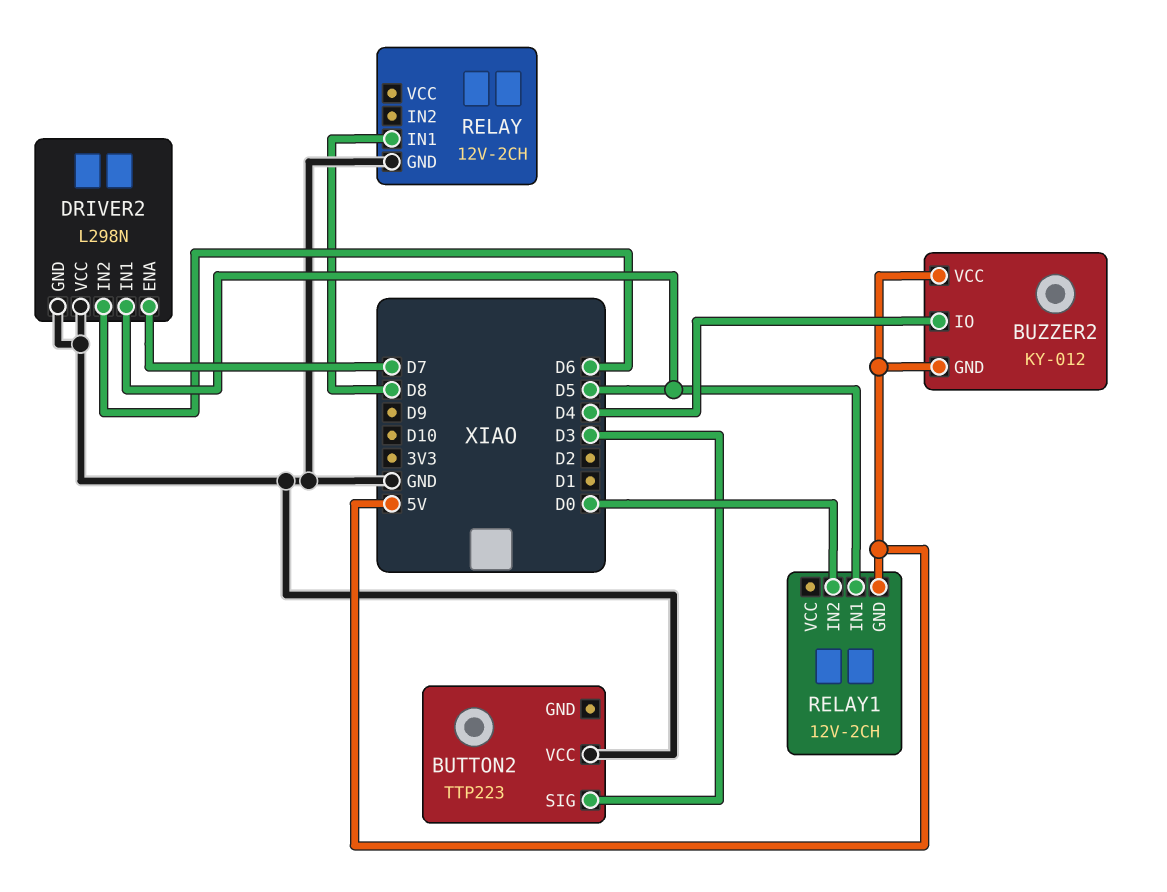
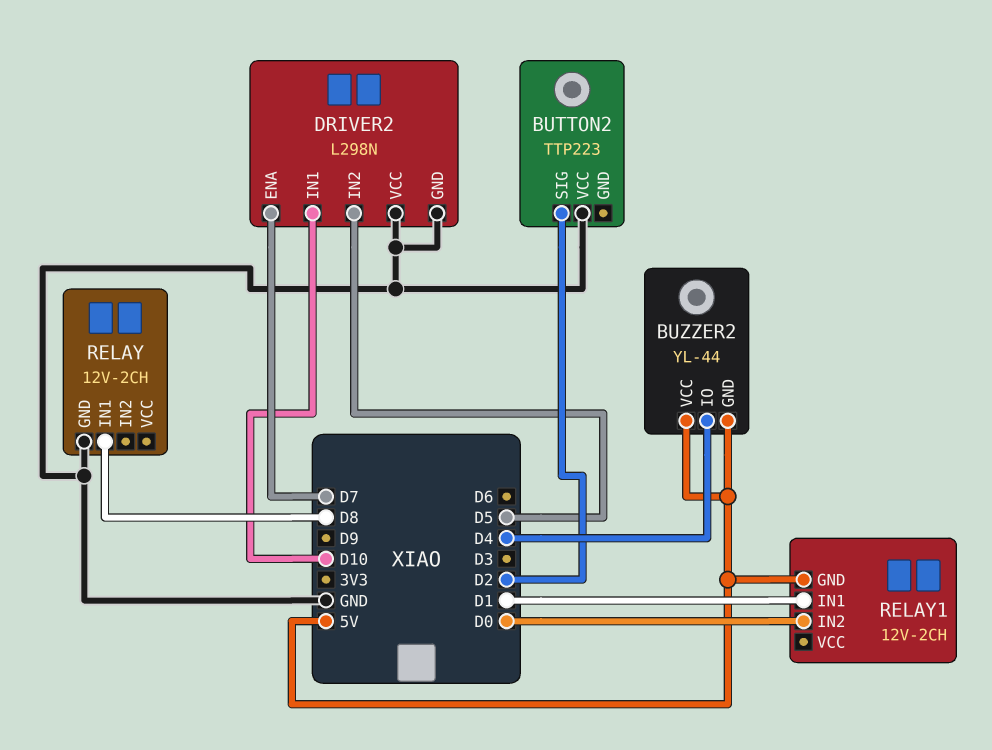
BUTTON2 pin SIG: D3 -> D2
BUZZER2: KY-012 -> YL-44
DRIVER2 pin IN1: D5 -> D10
DRIVER2 pin IN2: D6 -> D5
RELAY1 pin IN1: D5 -> D1

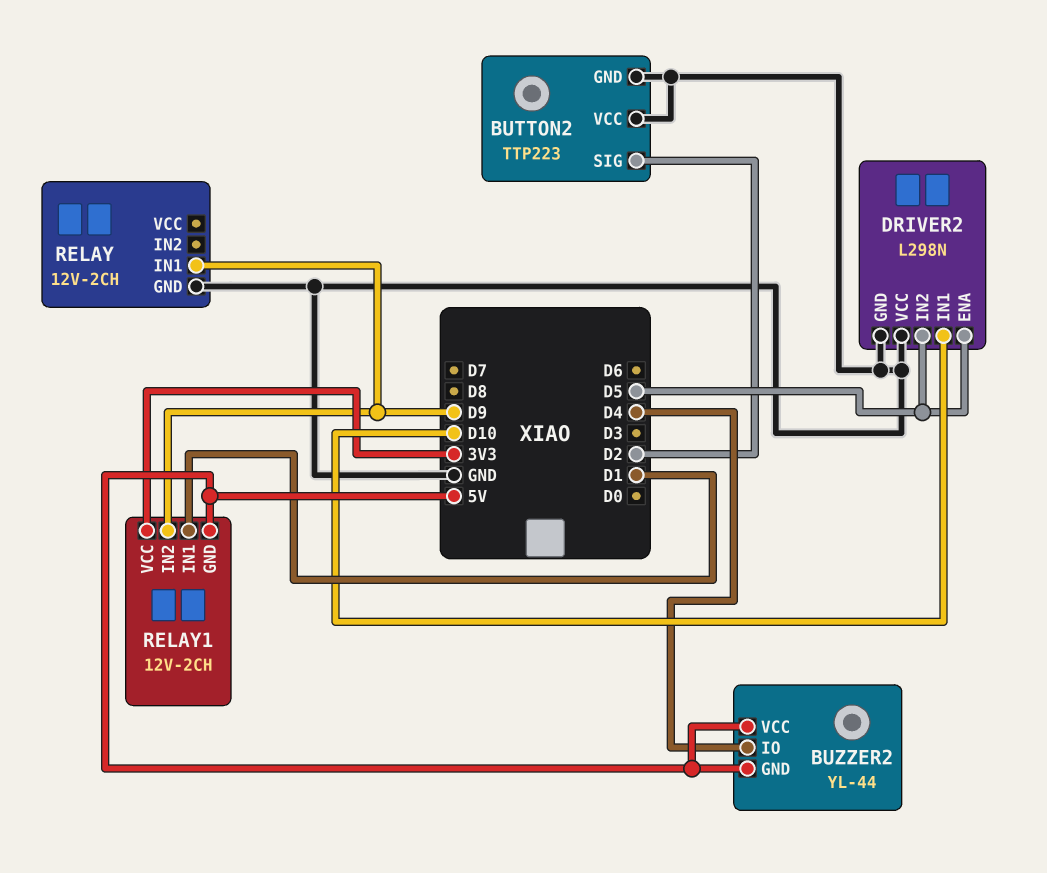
BUTTON2 pin GND: none -> GND
DRIVER2 pin ENA: D7 -> D5
RELAY pin IN1: D8 -> D9
RELAY1 pin IN2: D0 -> D9
RELAY1 pin VCC: none -> 3V3

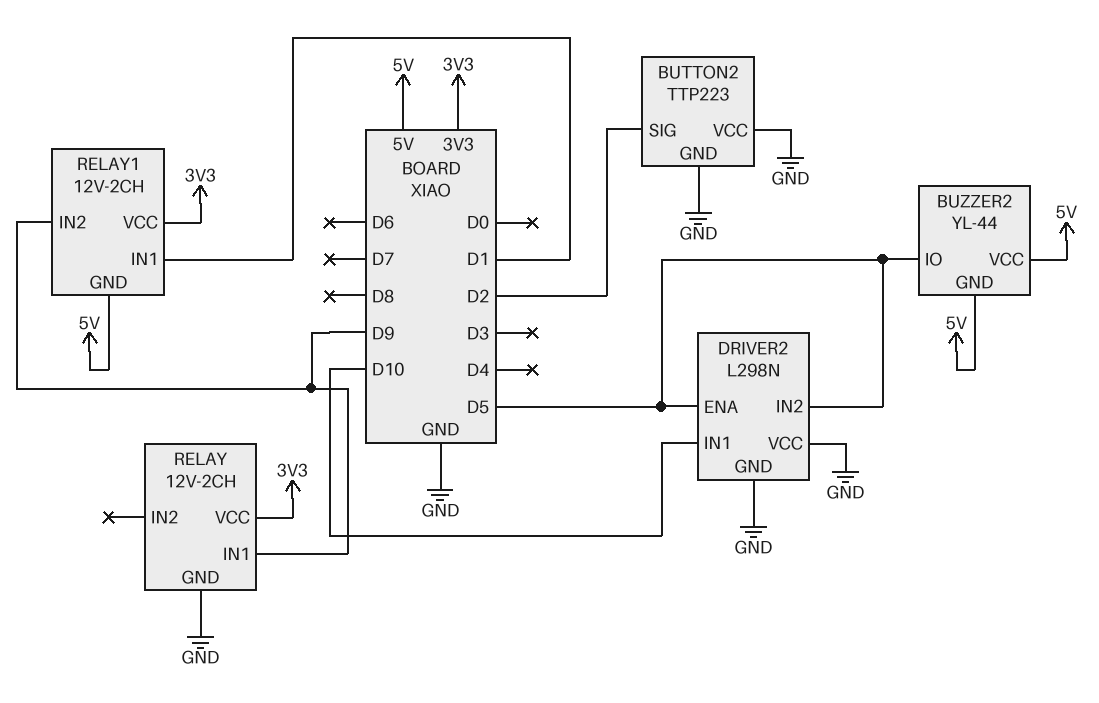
BUZZER2 pin IO: D4 -> D5
RELAY pin VCC: none -> 3V3

